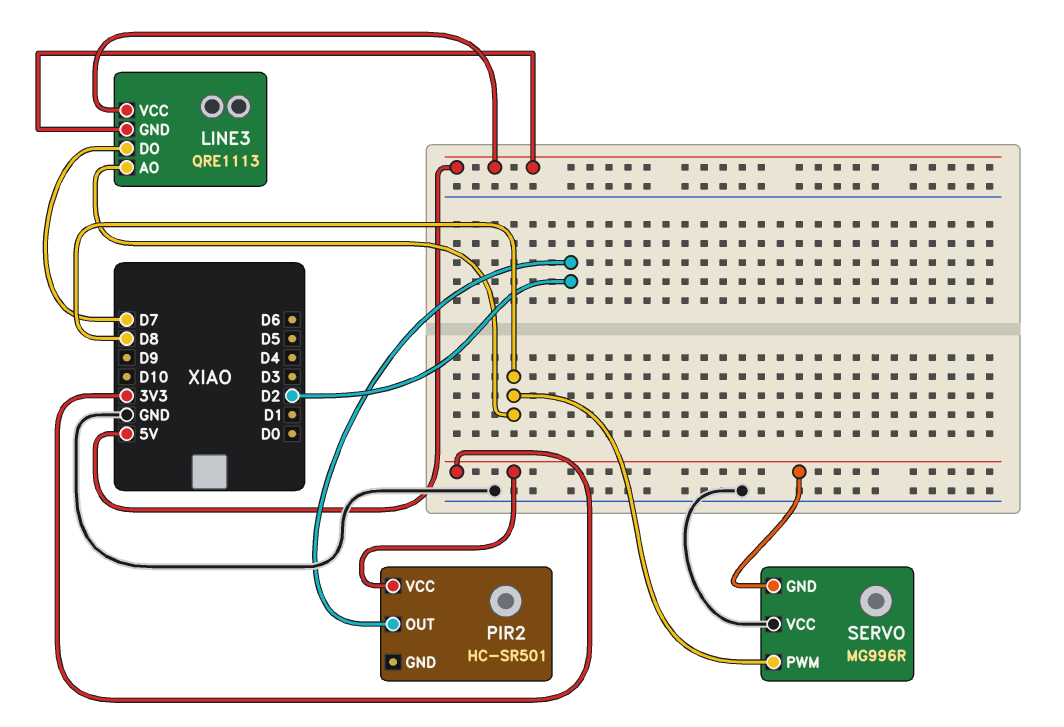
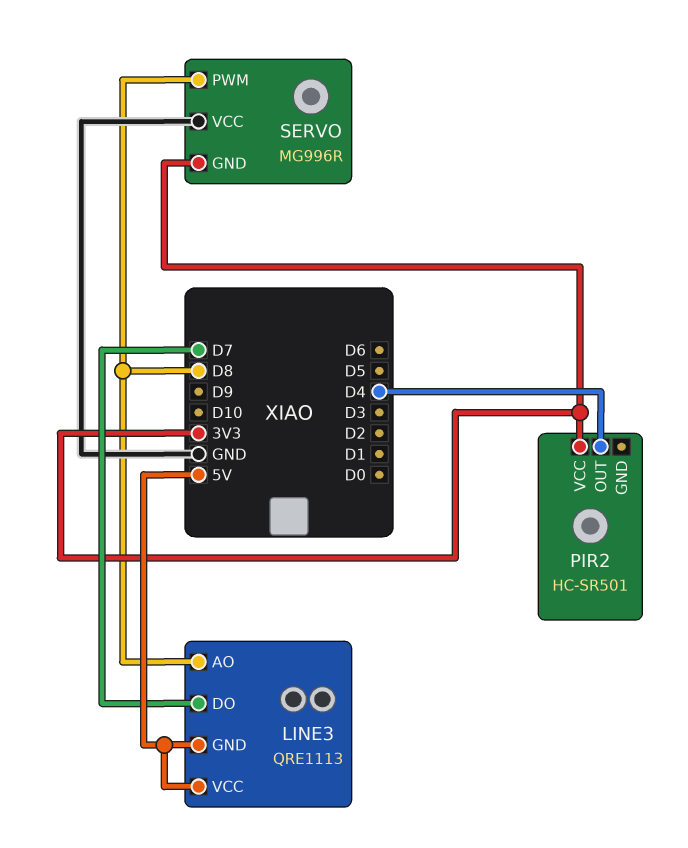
PIR2 pin OUT: D2 -> D4

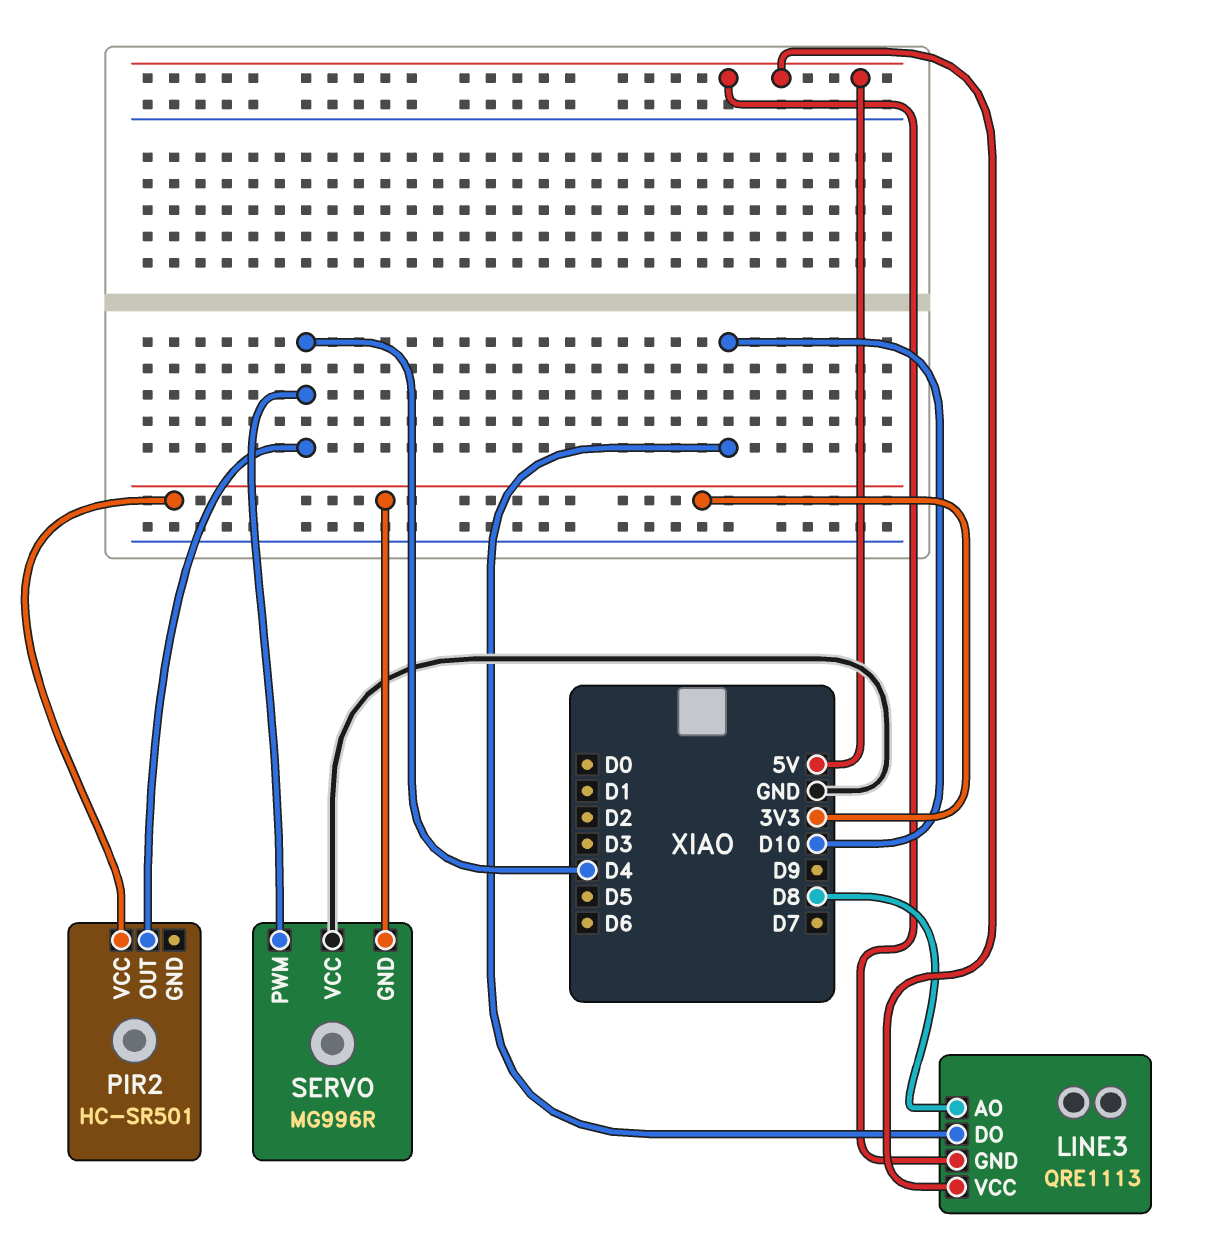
LINE3 pin DO: D7 -> D10
SERVO pin PWM: D8 -> D4

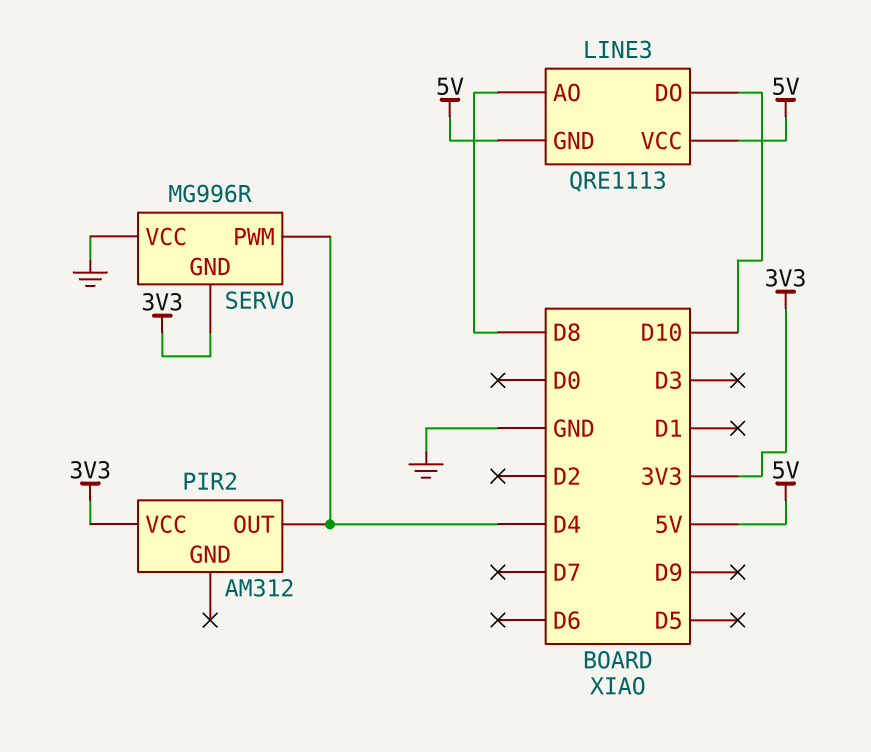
PIR2: HC-SR501 -> AM312

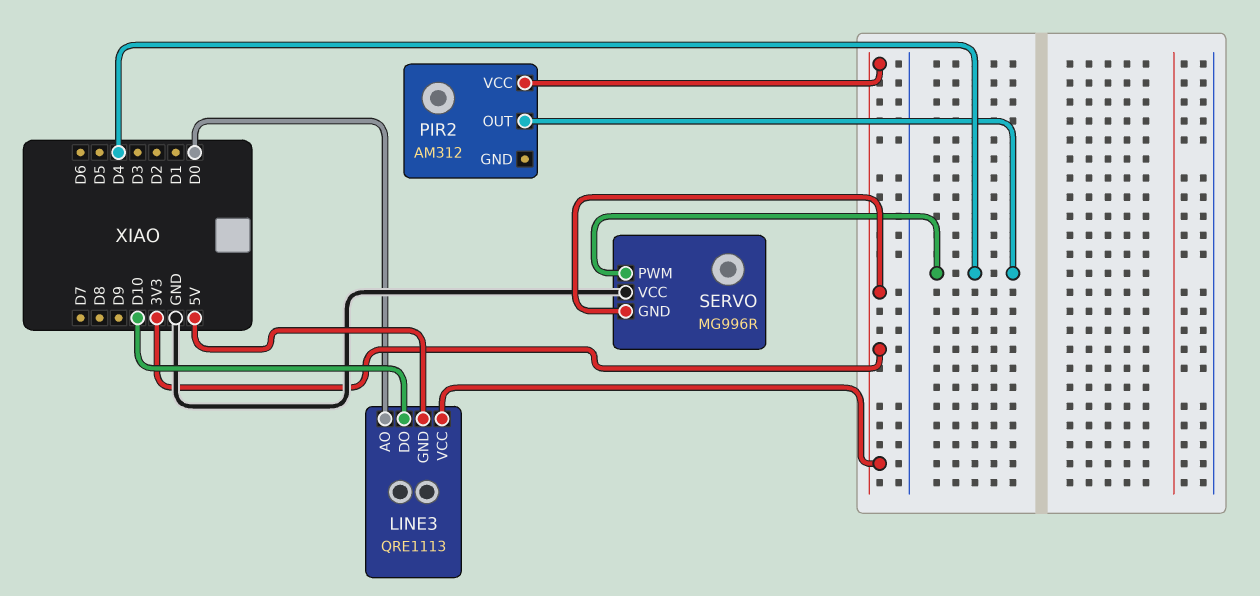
LINE3 pin AO: D8 -> D0
LINE3 pin VCC: 5V -> 3V3

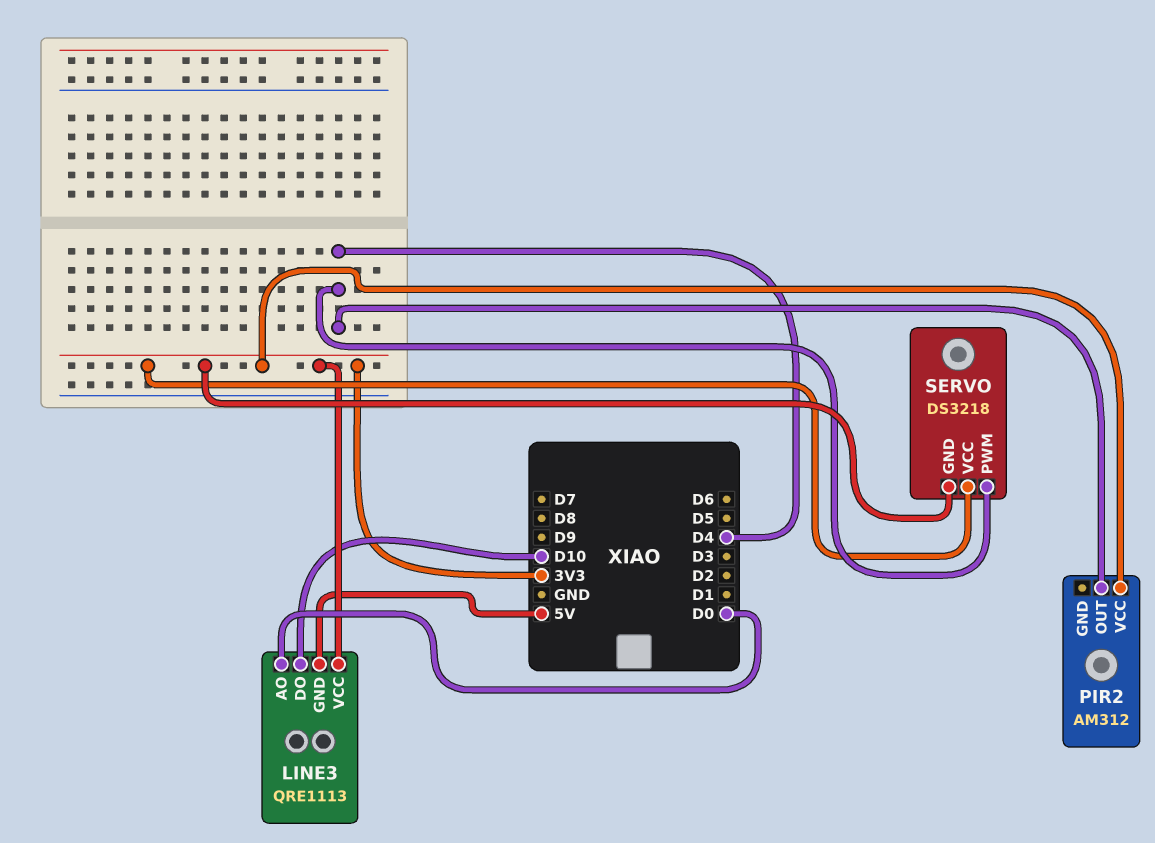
SERVO: MG996R -> DS3218
SERVO pin VCC: GND -> 3V3

